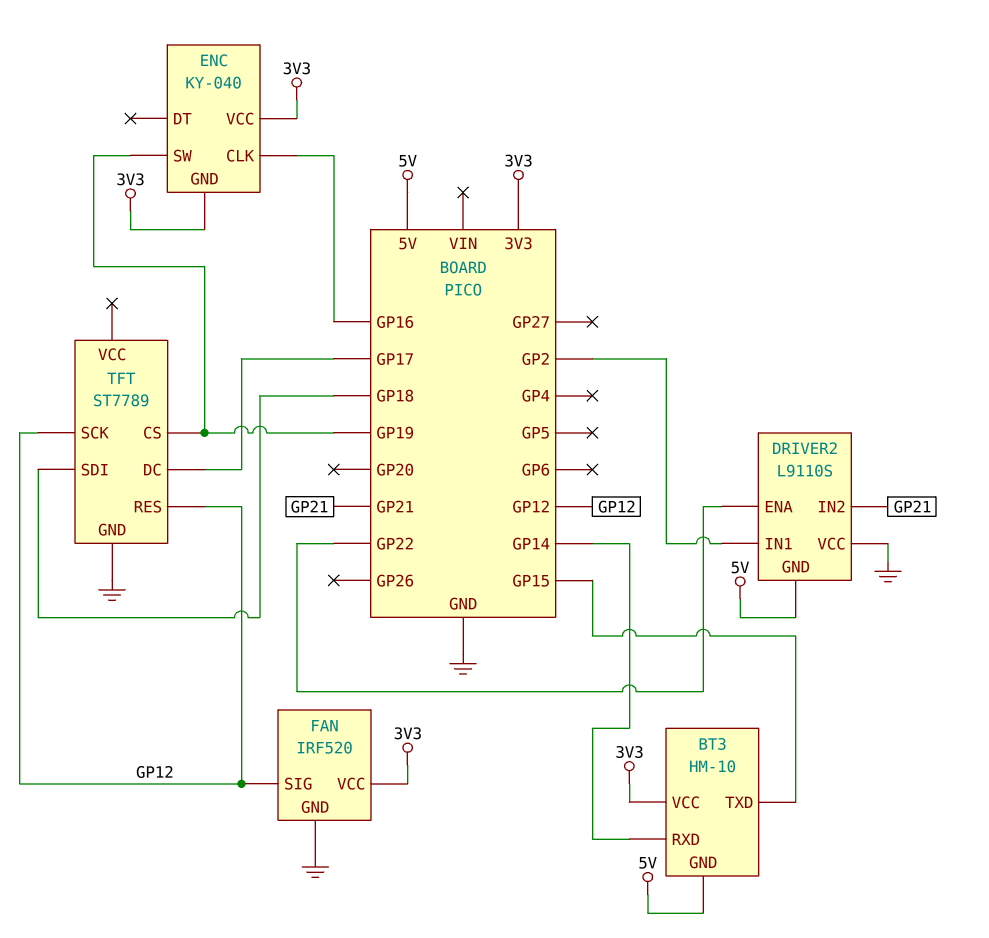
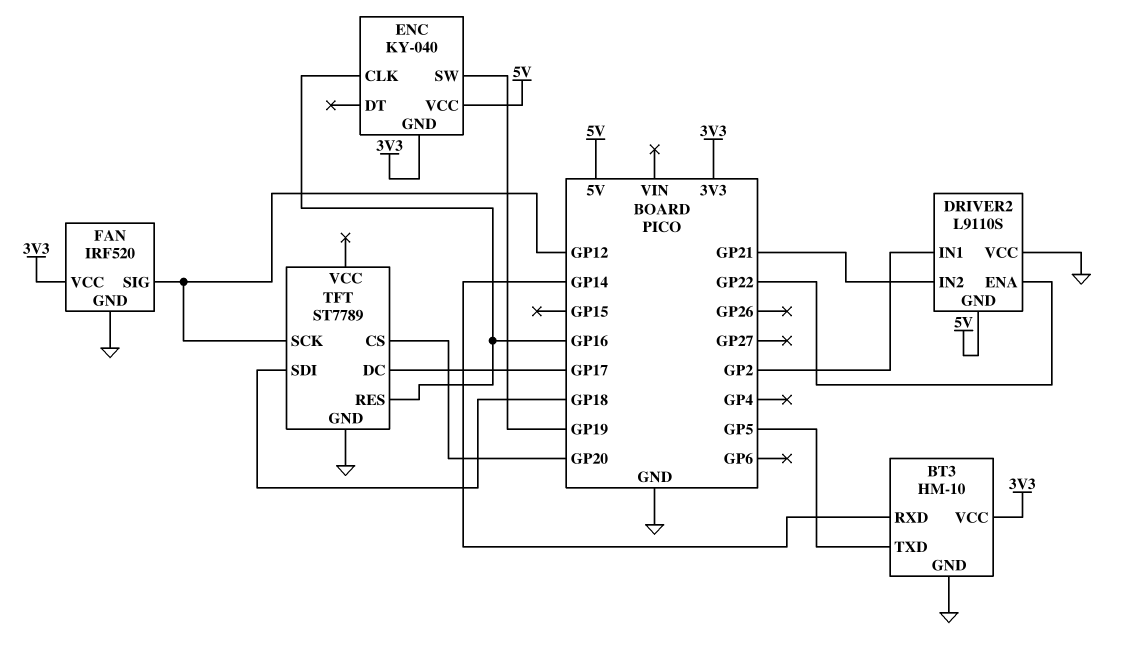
BT3 pin GND: 5V -> GND
BT3 pin TXD: GP15 -> GP5
ENC pin VCC: 3V3 -> 5V
TFT pin CS: GP19 -> GP20
TFT pin RES: GP12 -> GP16

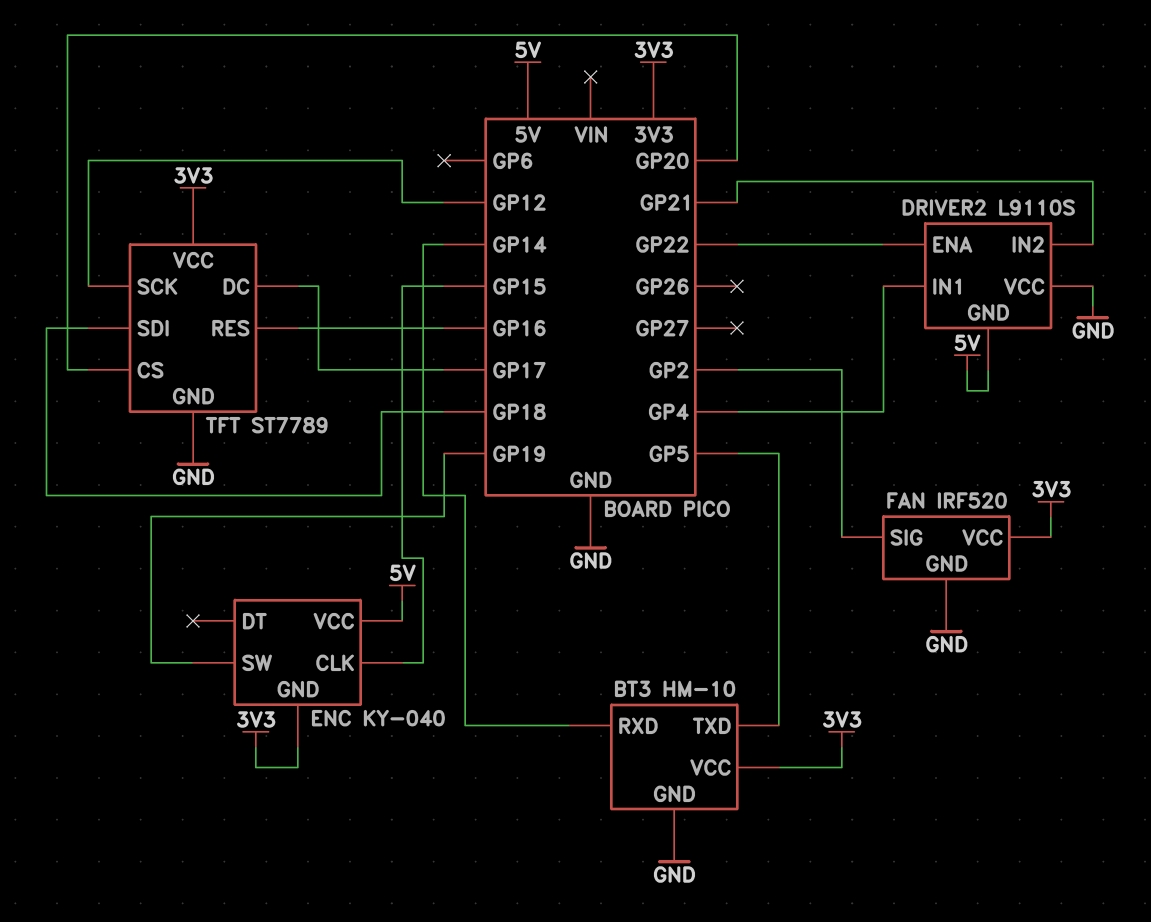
DRIVER2 pin IN1: GP2 -> GP4
ENC pin CLK: GP16 -> GP15
FAN pin SIG: GP12 -> GP2
TFT pin VCC: none -> 3V3

